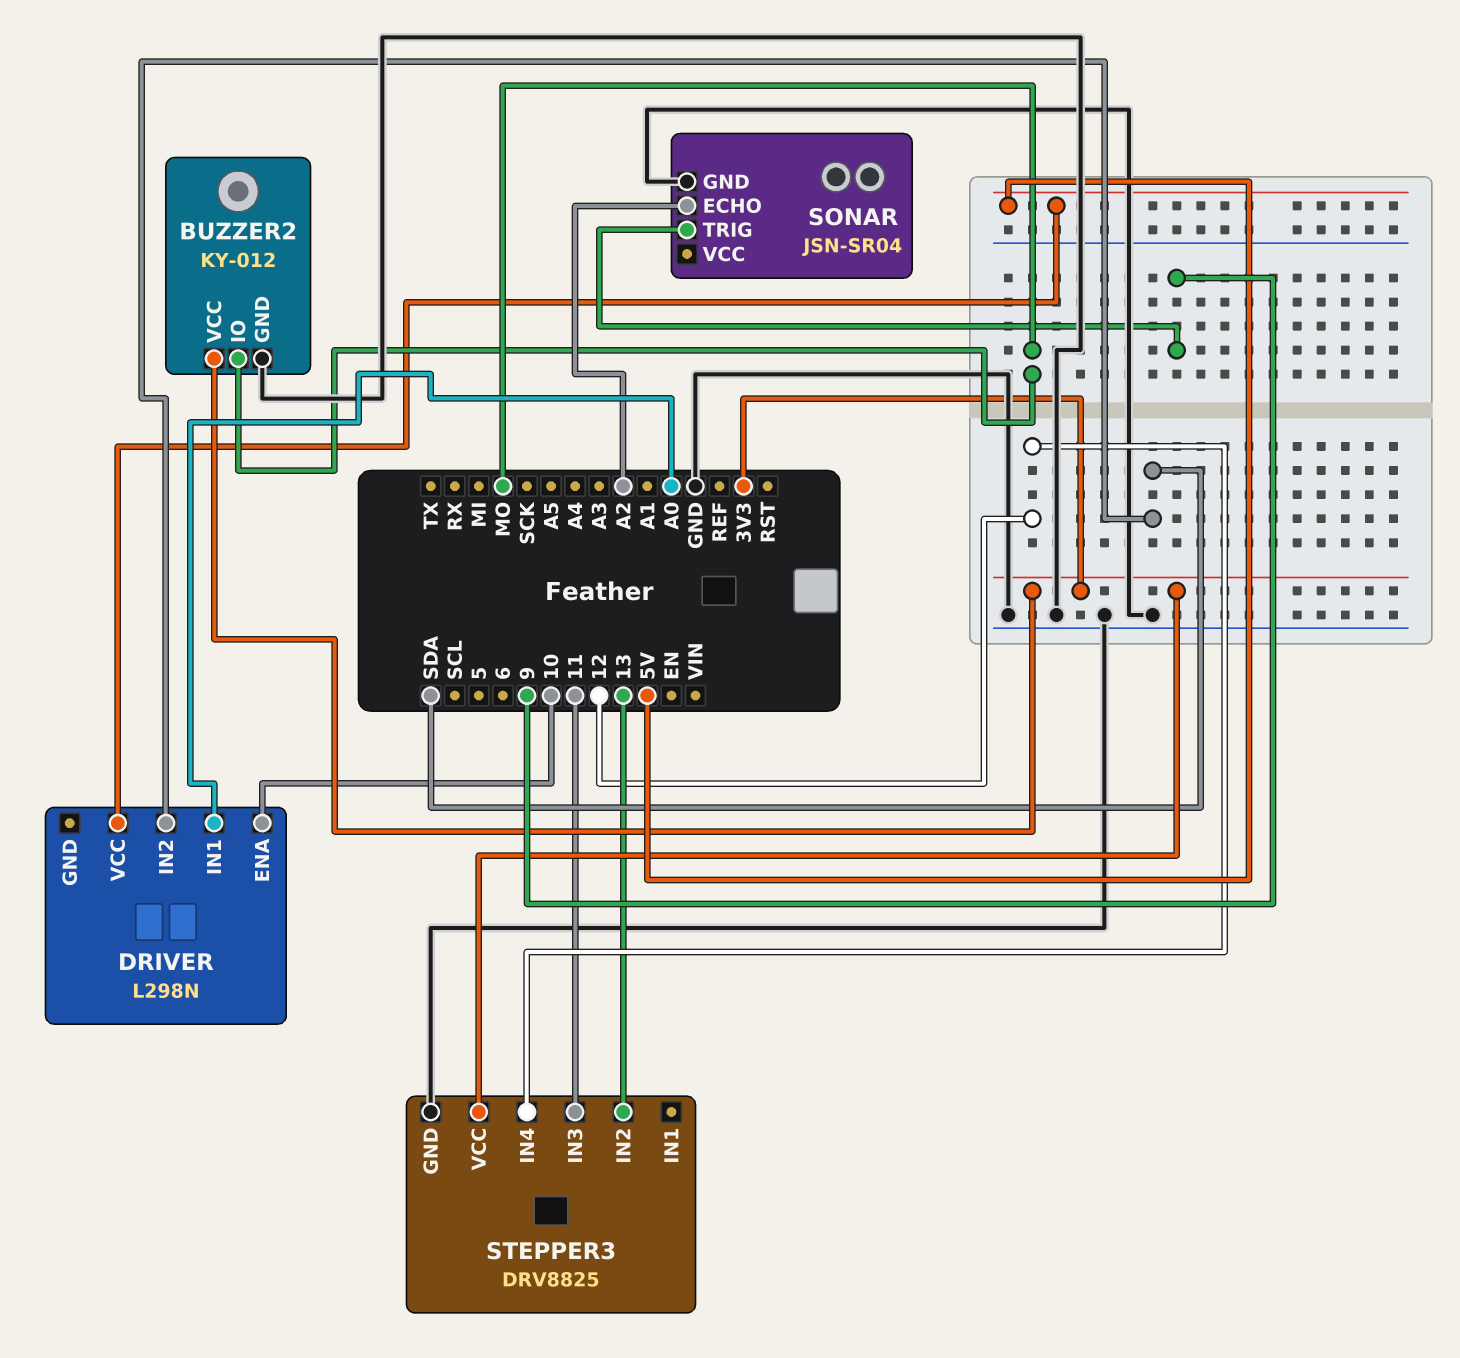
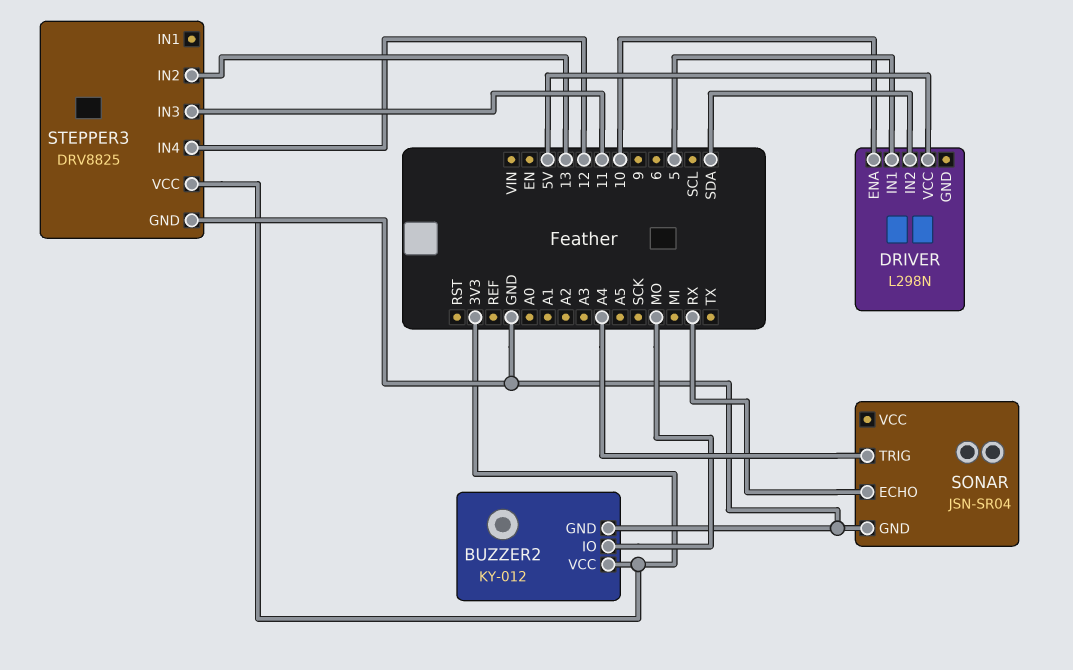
DRIVER pin IN1: A0 -> 5
SONAR pin ECHO: A2 -> RX
SONAR pin TRIG: 9 -> A4

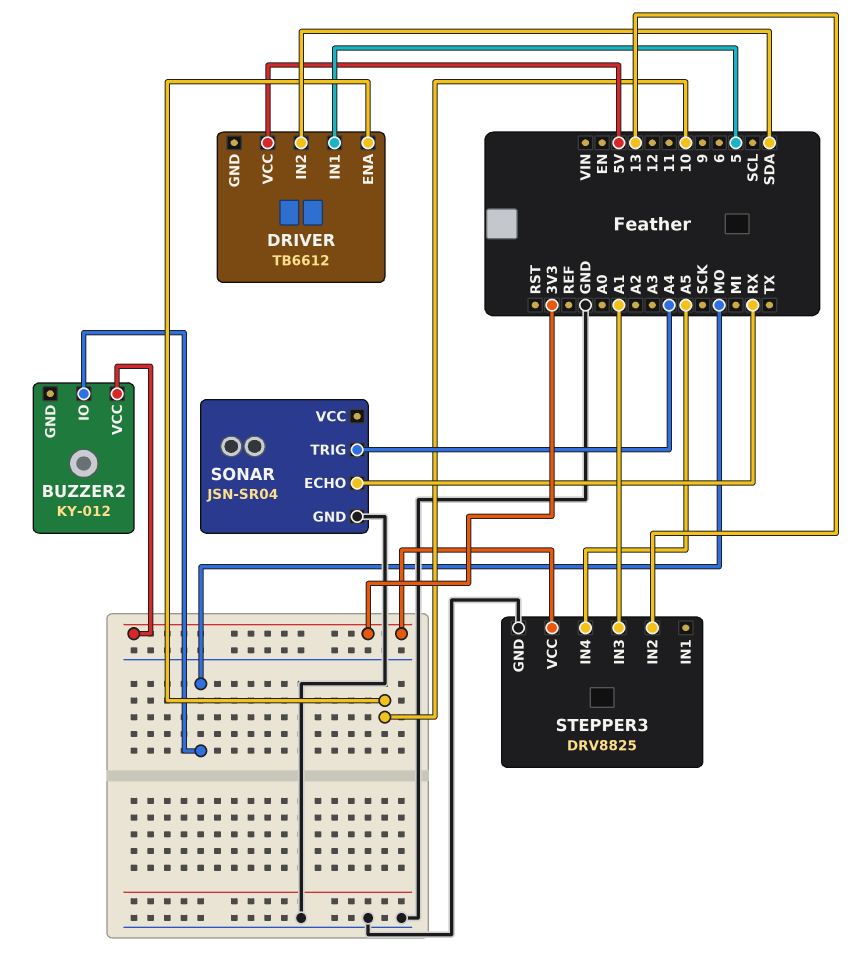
BUZZER2 pin GND: GND -> none
DRIVER: L298N -> TB6612
STEPPER3 pin IN3: 11 -> A1
STEPPER3 pin IN4: 12 -> A5

